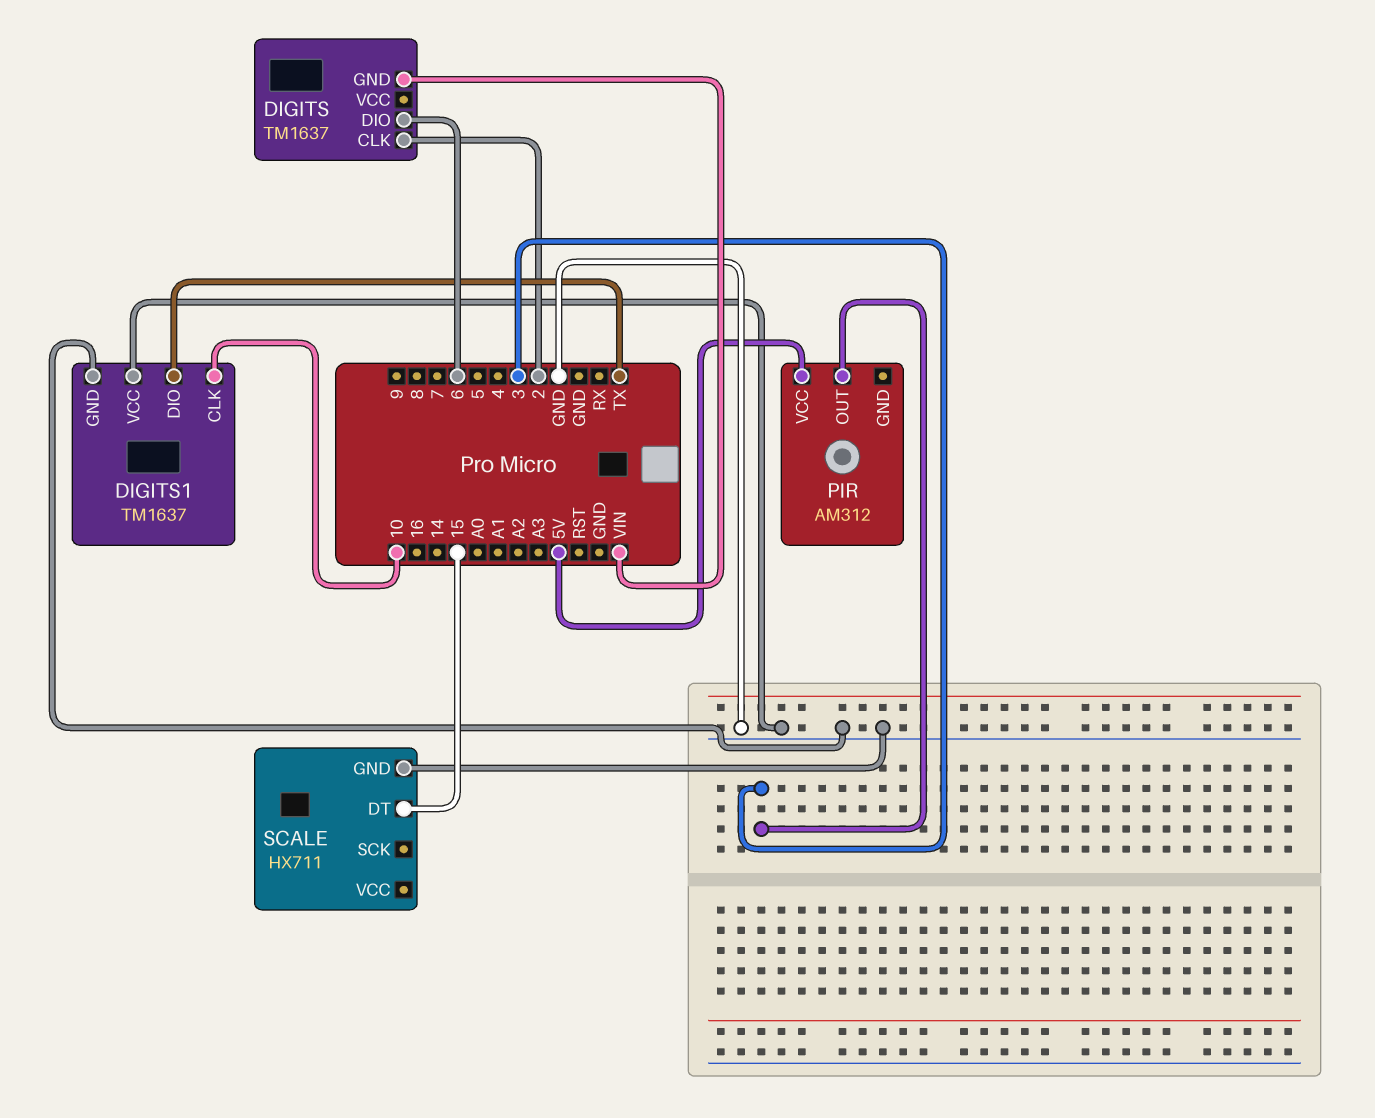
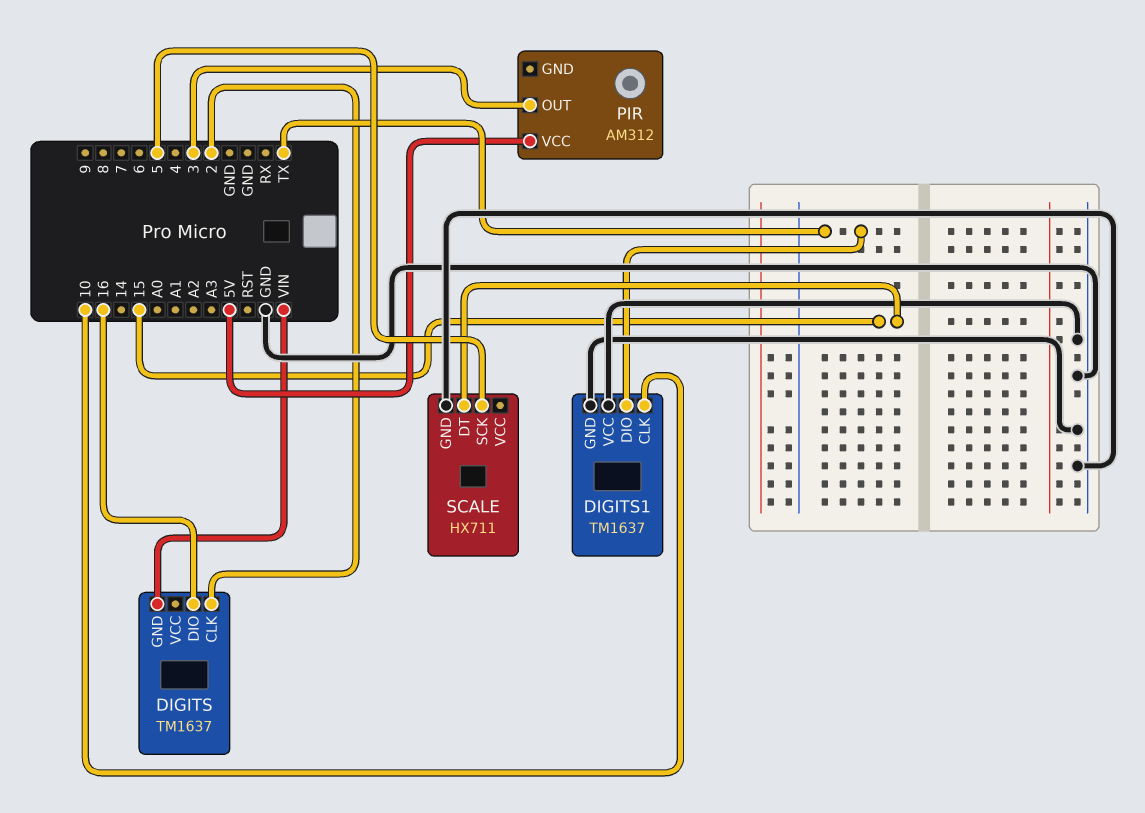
DIGITS pin DIO: 6 -> 16
SCALE pin SCK: none -> 5

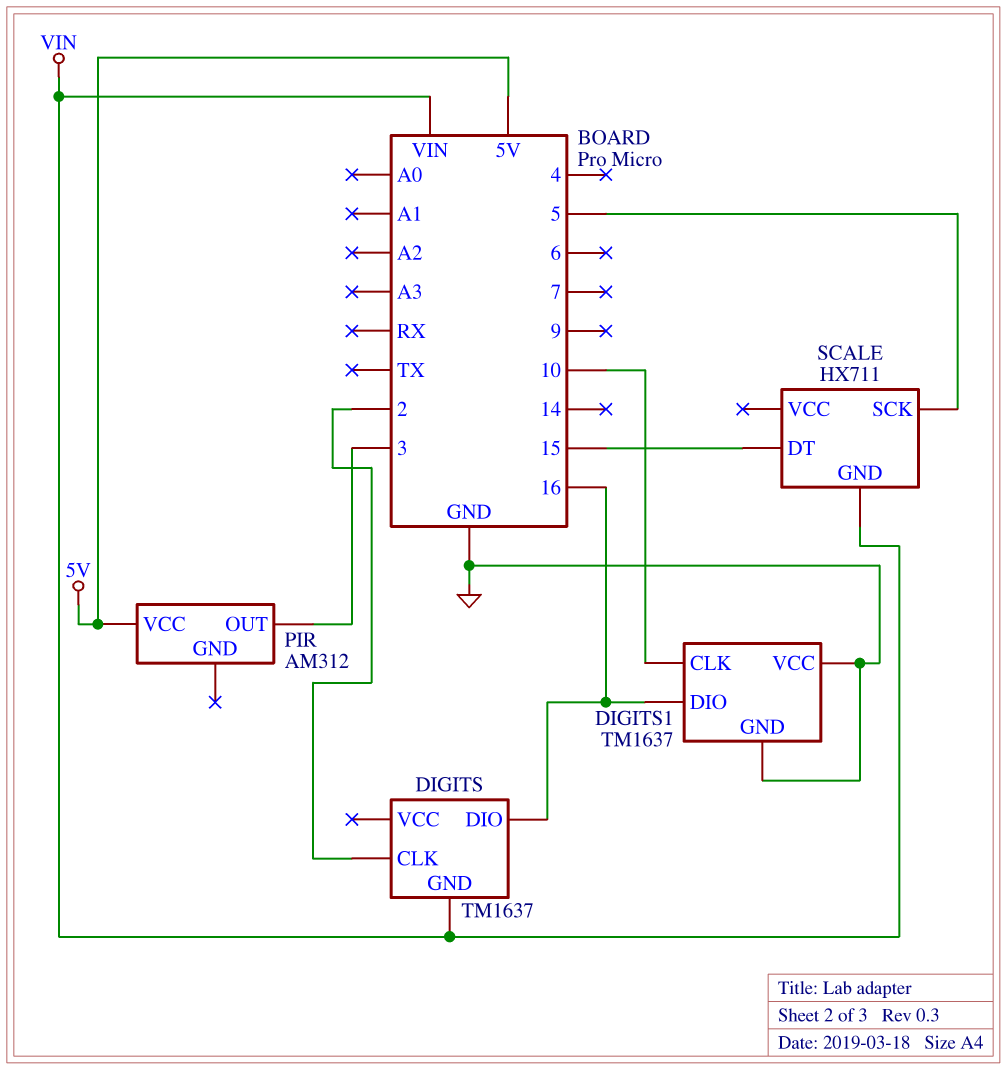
DIGITS1 pin DIO: TX -> 16
SCALE pin GND: GND -> VIN

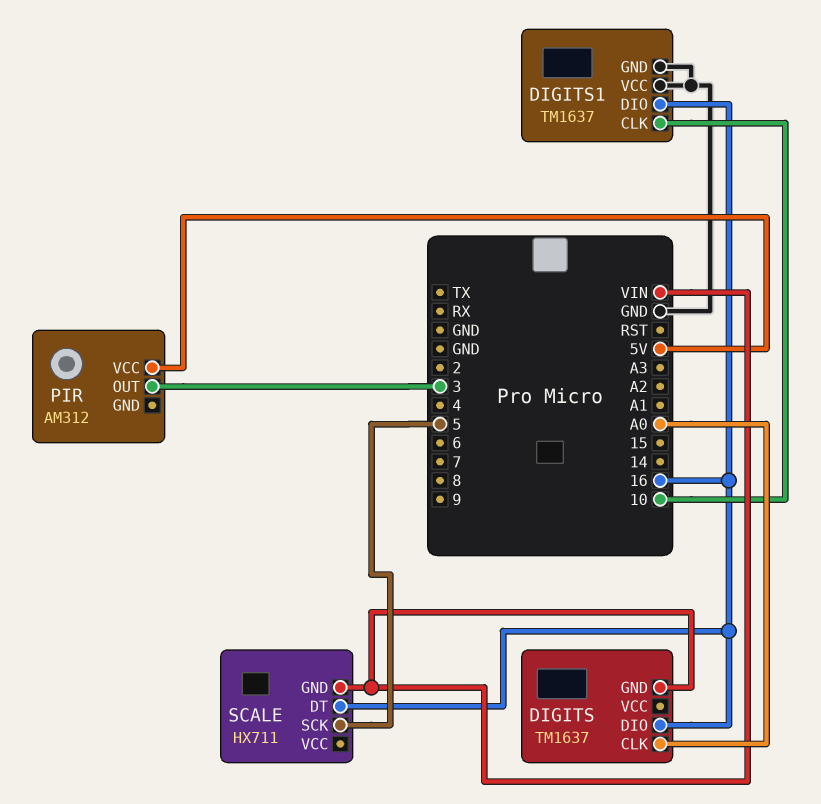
DIGITS pin CLK: 2 -> A0
SCALE pin DT: 15 -> 16

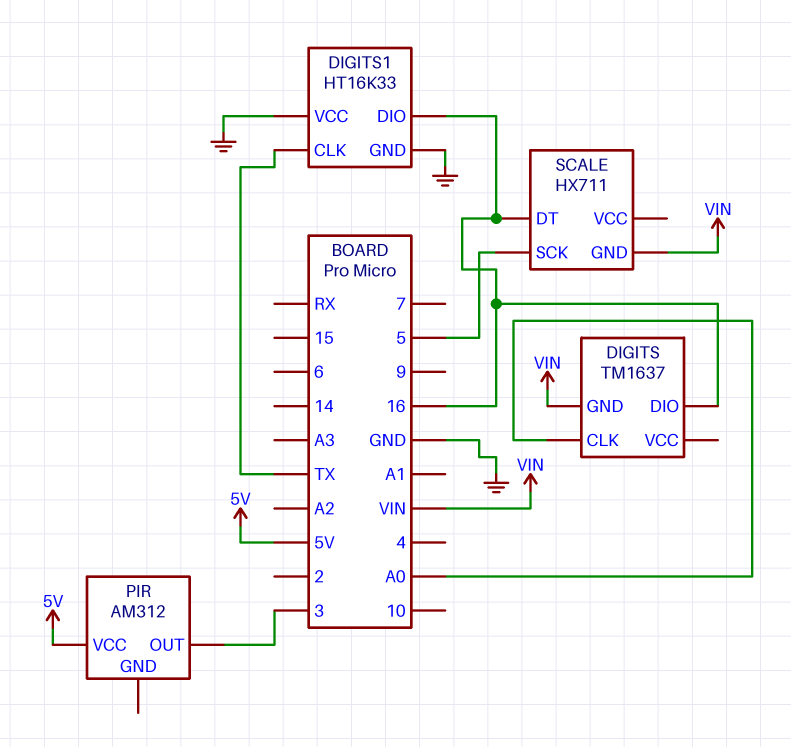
DIGITS1: TM1637 -> HT16K33
DIGITS1 pin CLK: 10 -> TX

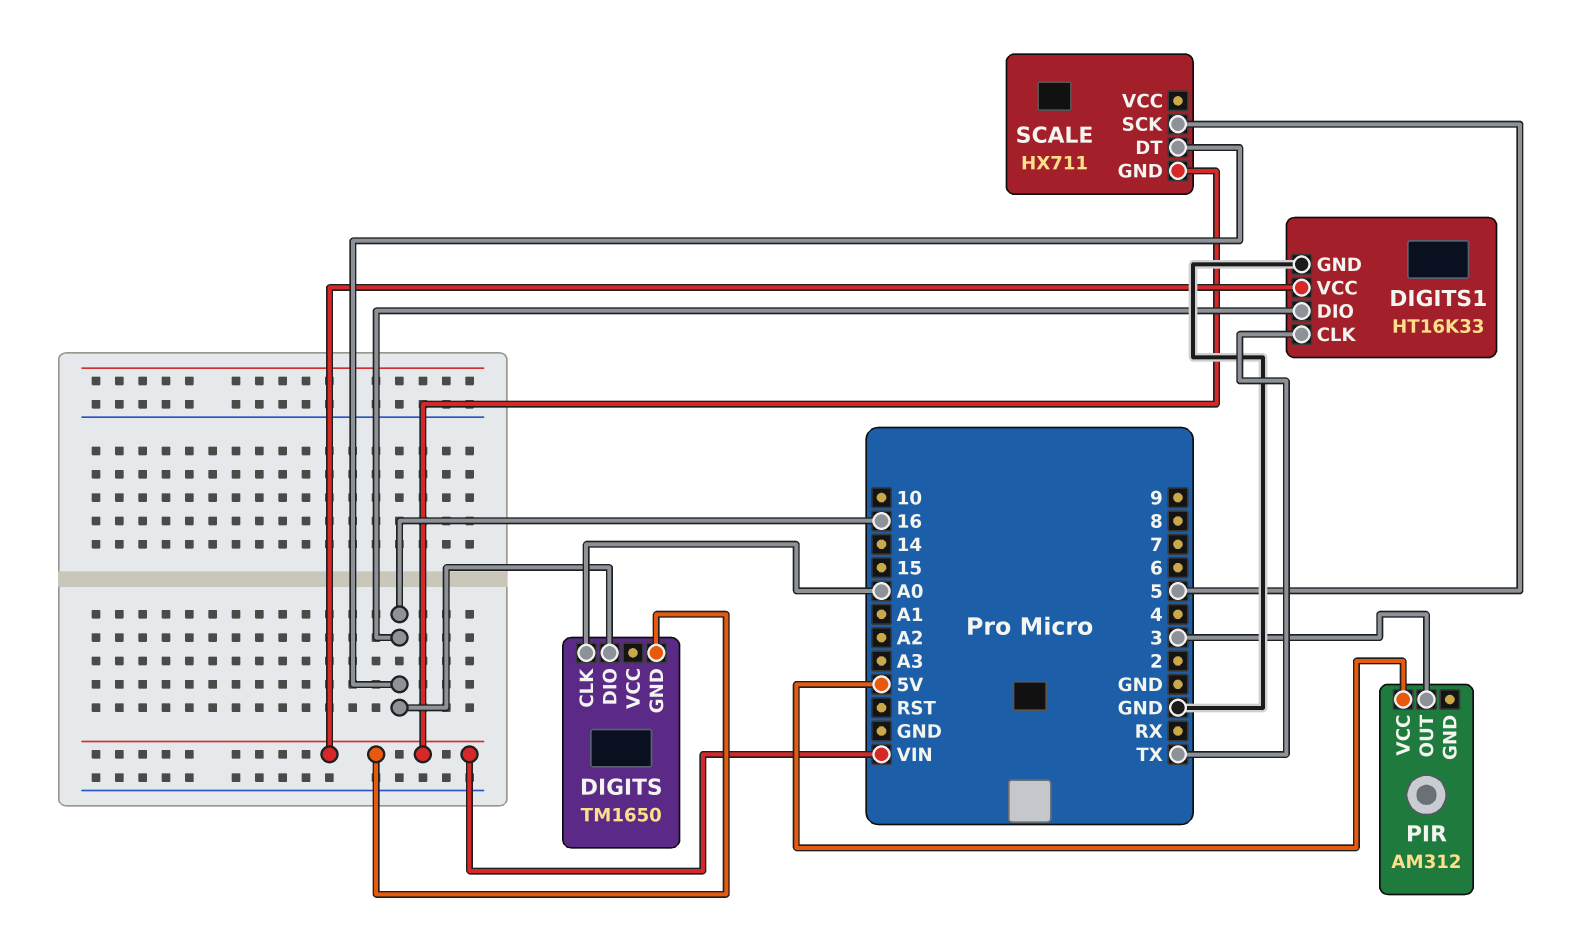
DIGITS: TM1637 -> TM1650
DIGITS1 pin VCC: GND -> VIN

